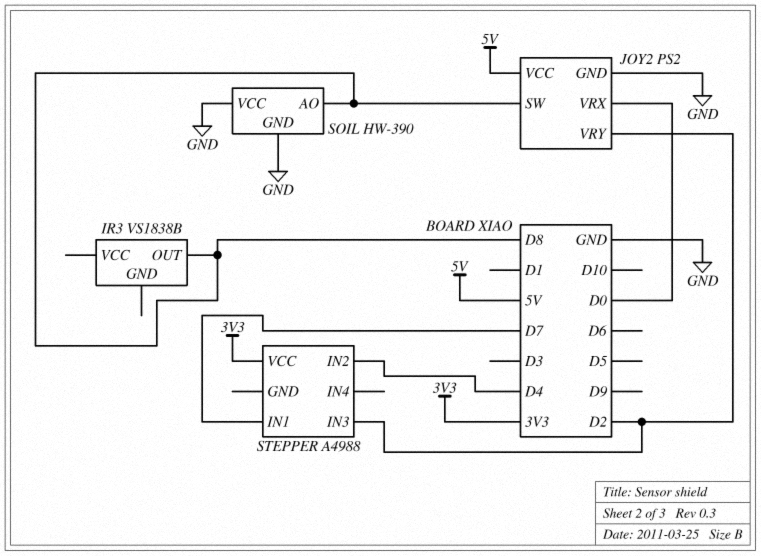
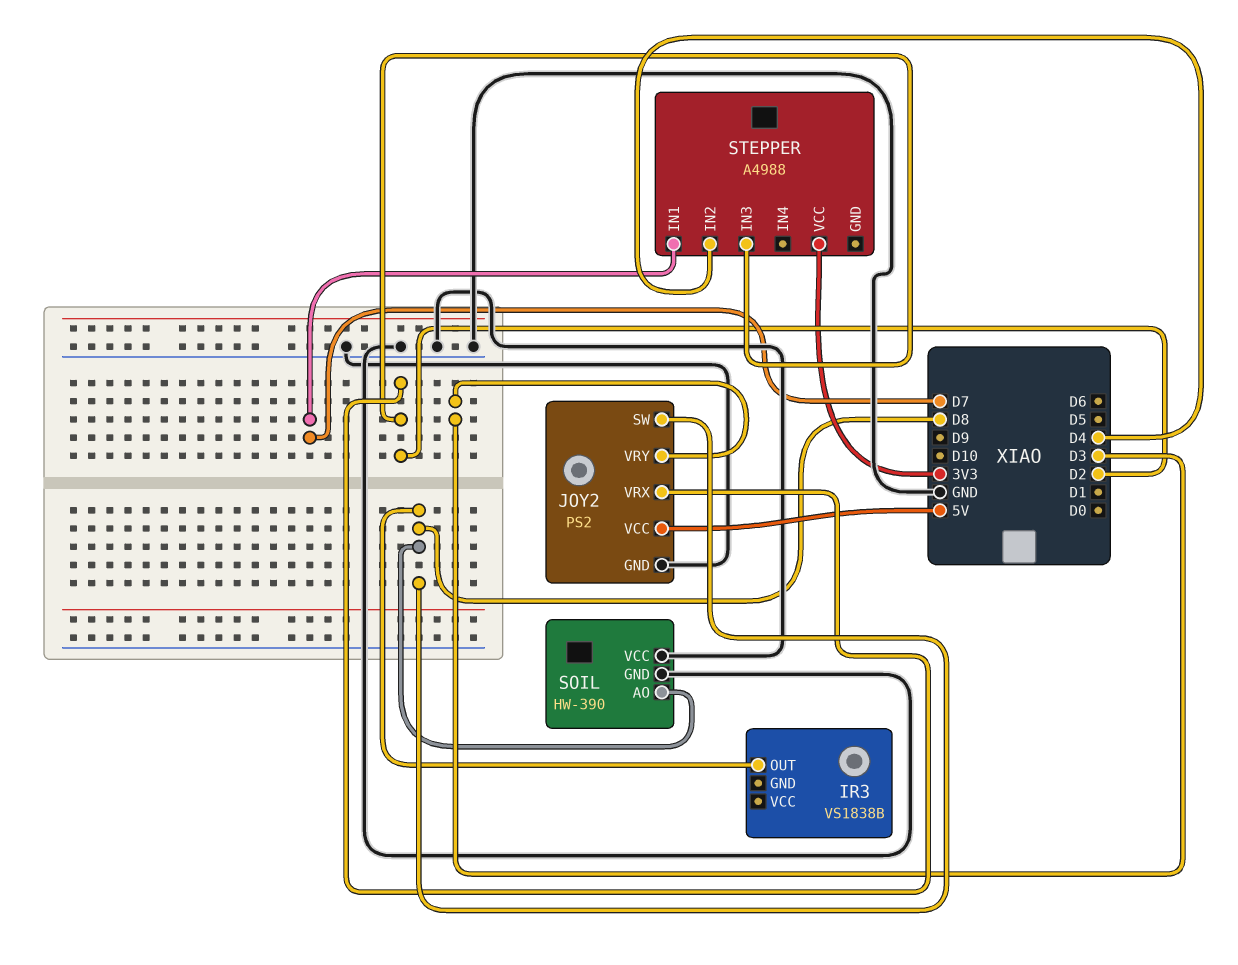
JOY2 pin VRX: D0 -> D2
JOY2 pin VRY: D2 -> D3

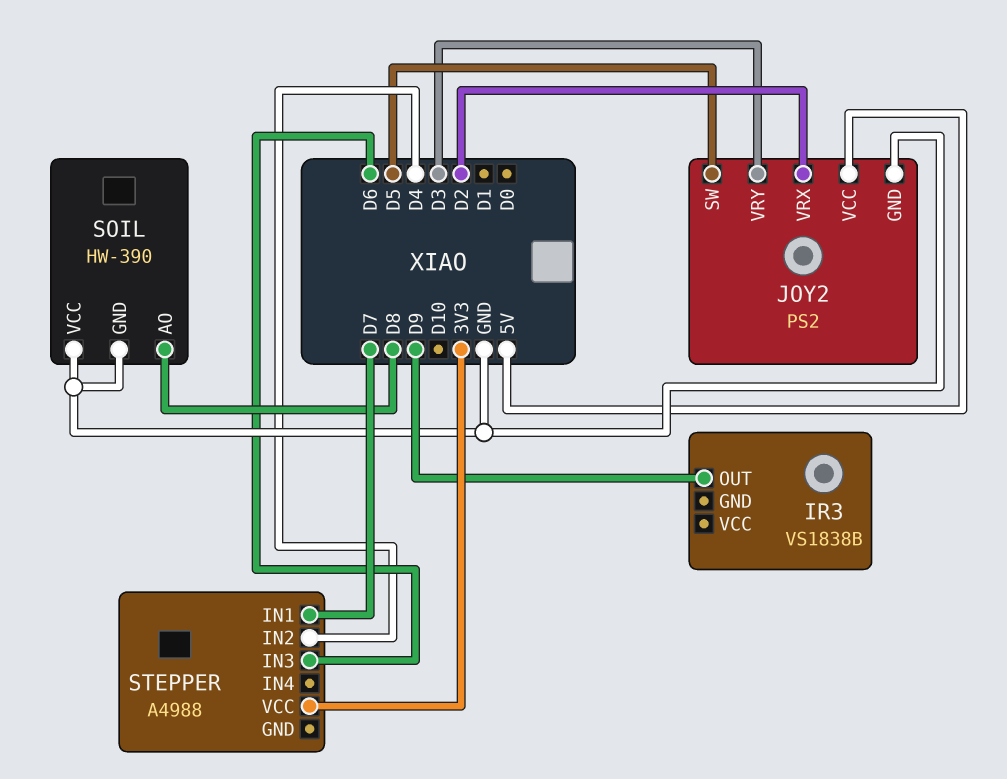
IR3 pin OUT: D8 -> D9
JOY2 pin SW: D8 -> D5
STEPPER pin IN3: D2 -> D6

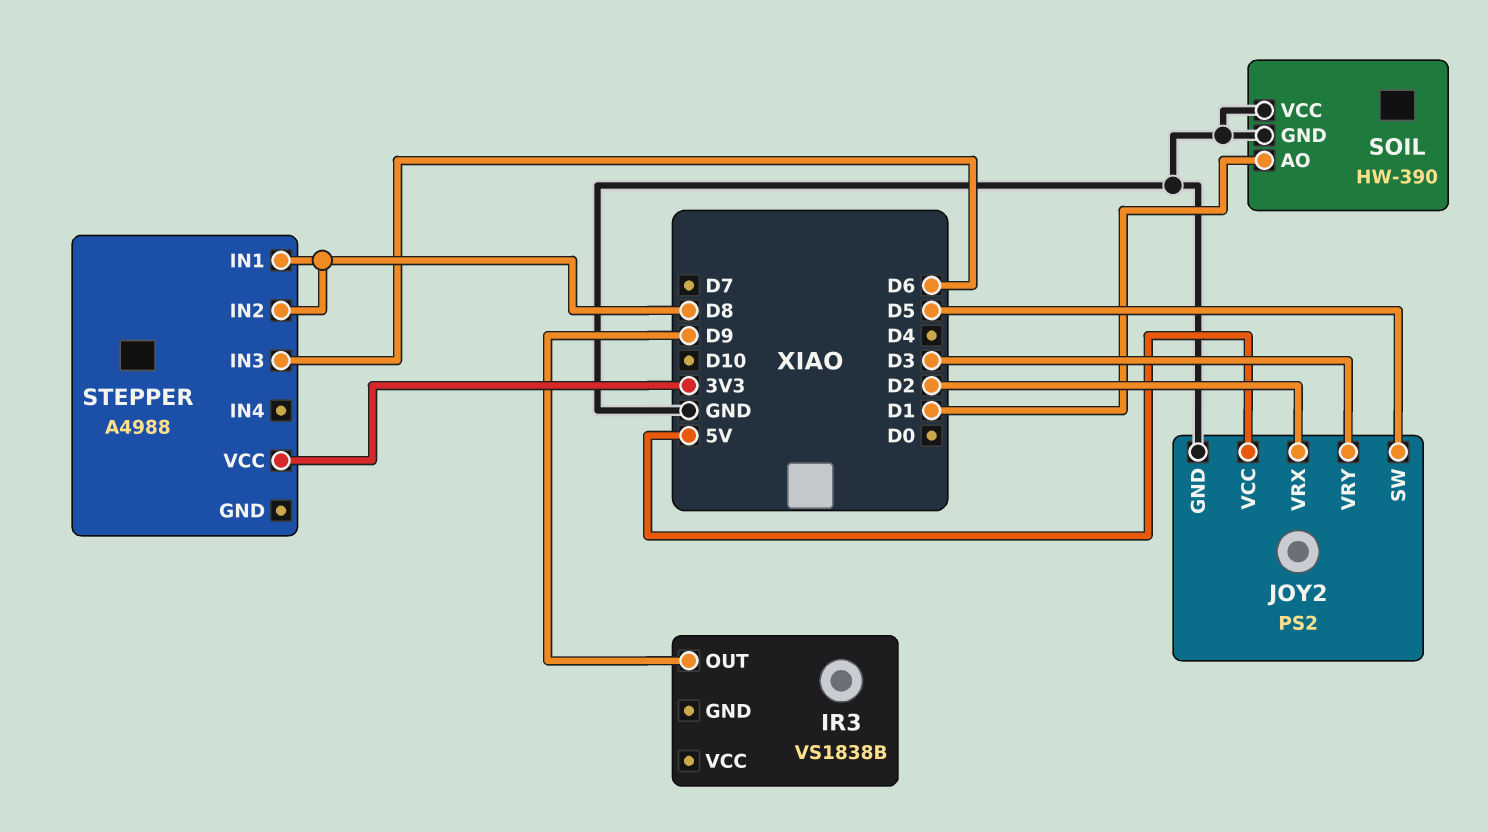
SOIL pin AO: D8 -> D1
STEPPER pin IN1: D7 -> D8
STEPPER pin IN2: D4 -> D8

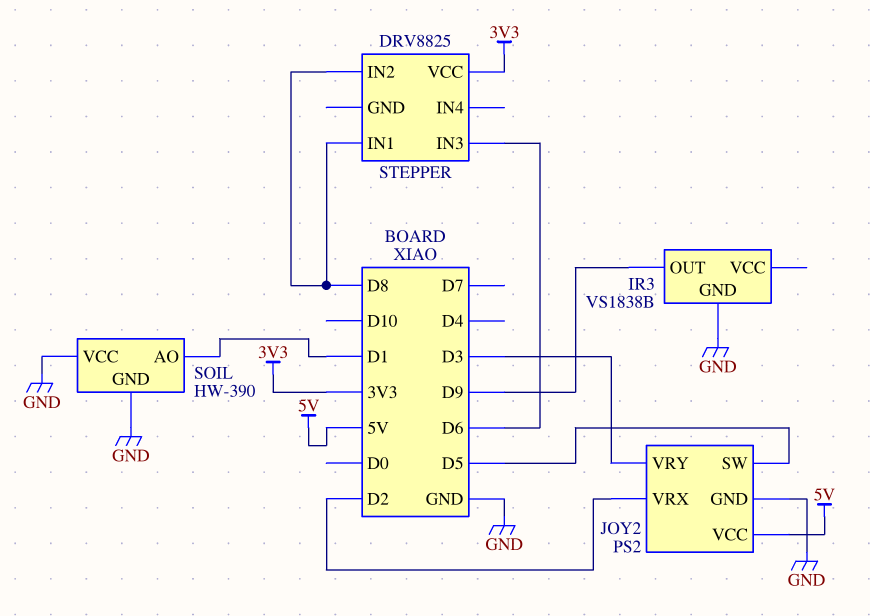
IR3 pin GND: none -> GND
STEPPER: A4988 -> DRV8825

